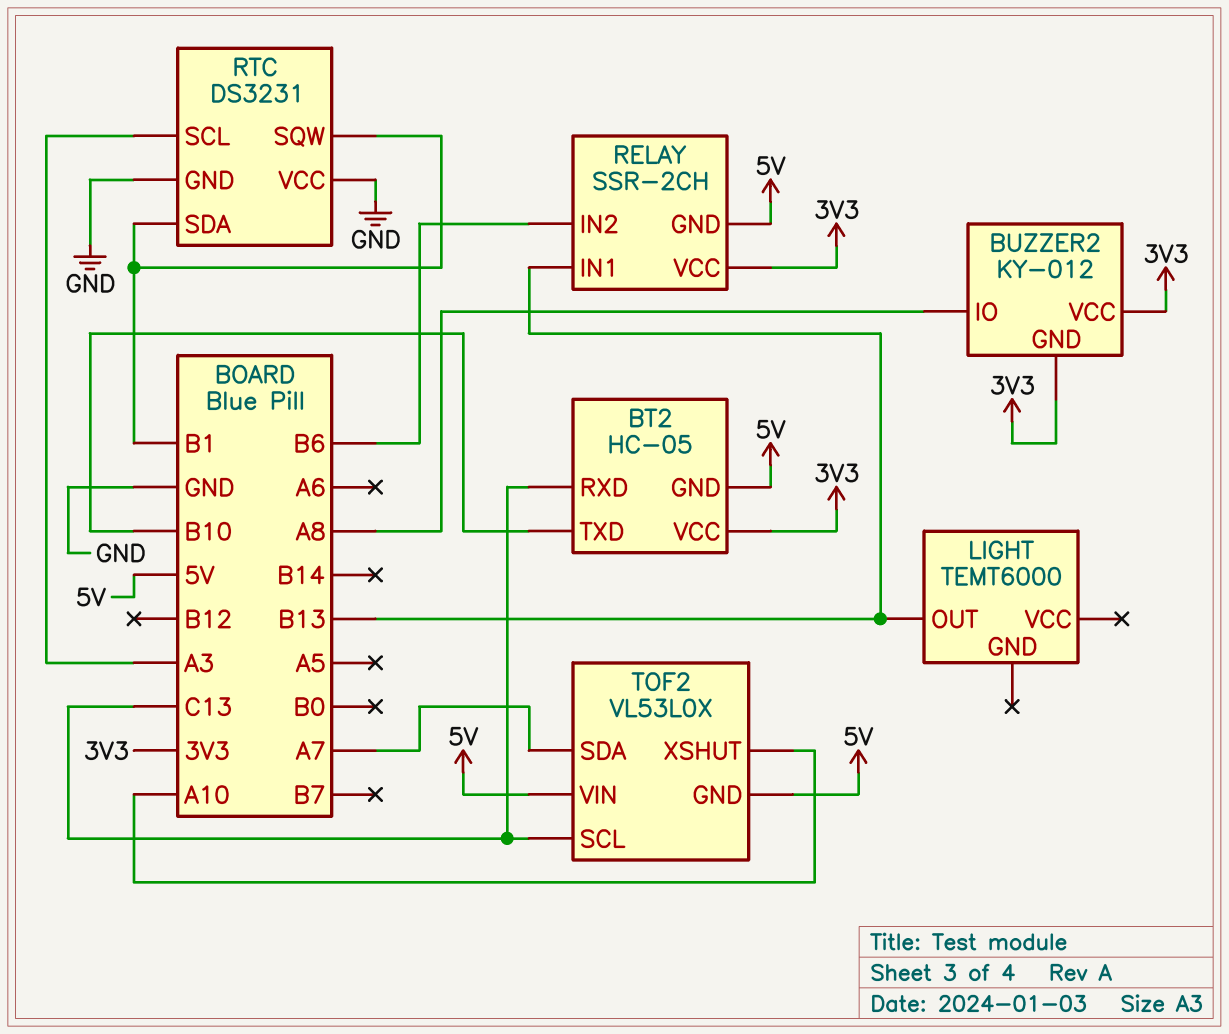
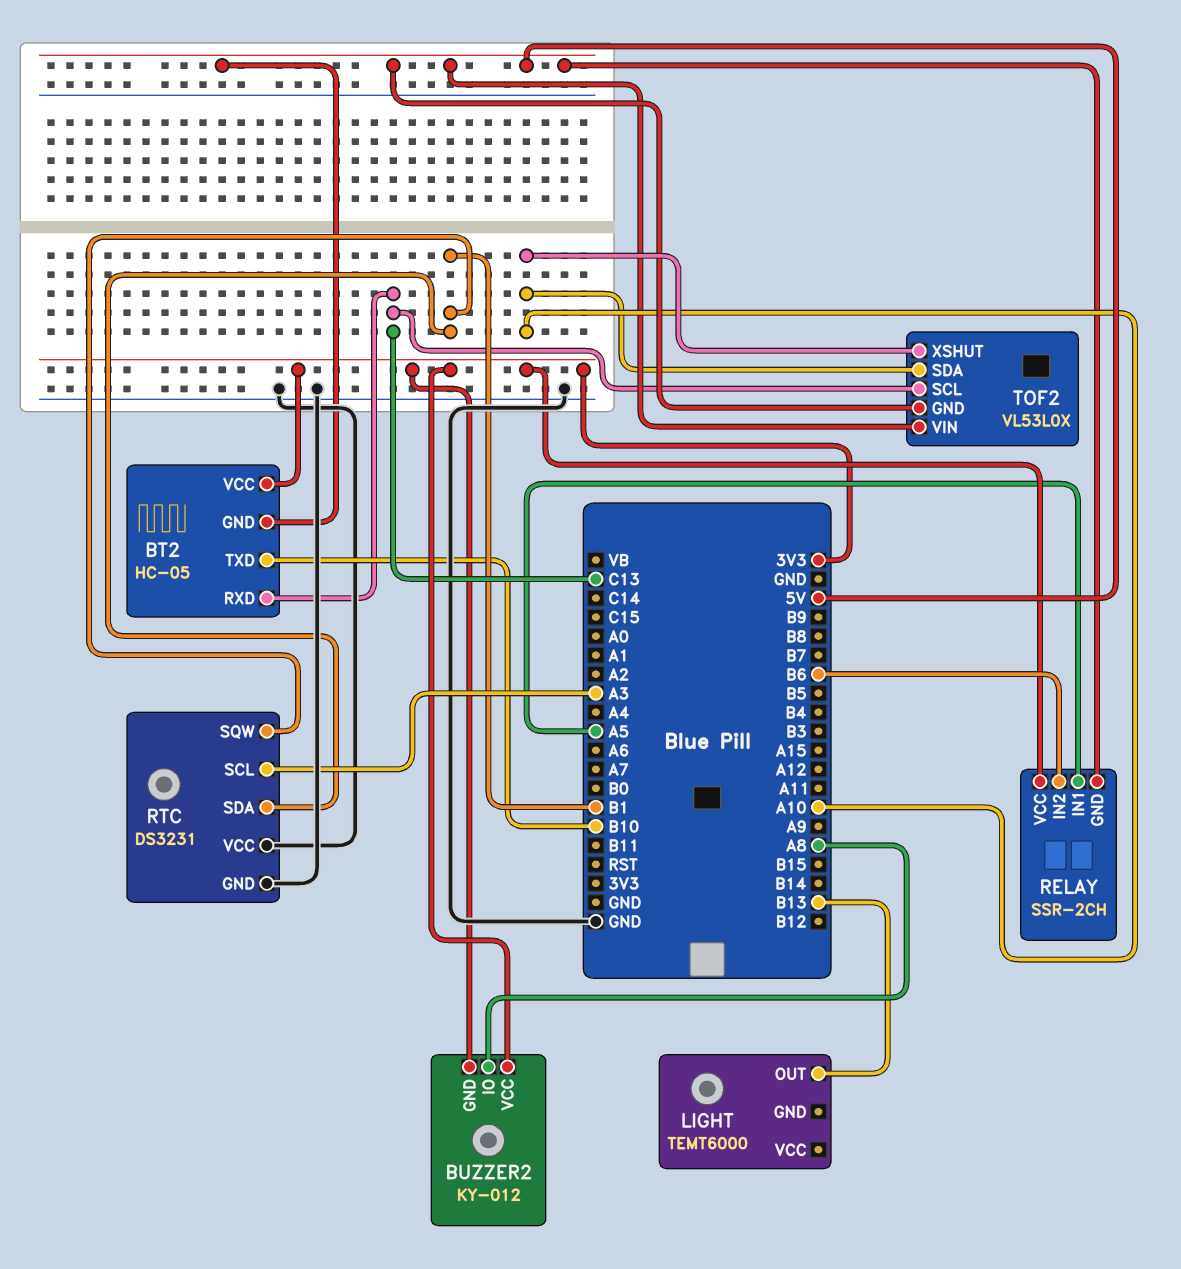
RELAY pin IN1: B13 -> A5
TOF2 pin SDA: A7 -> A10

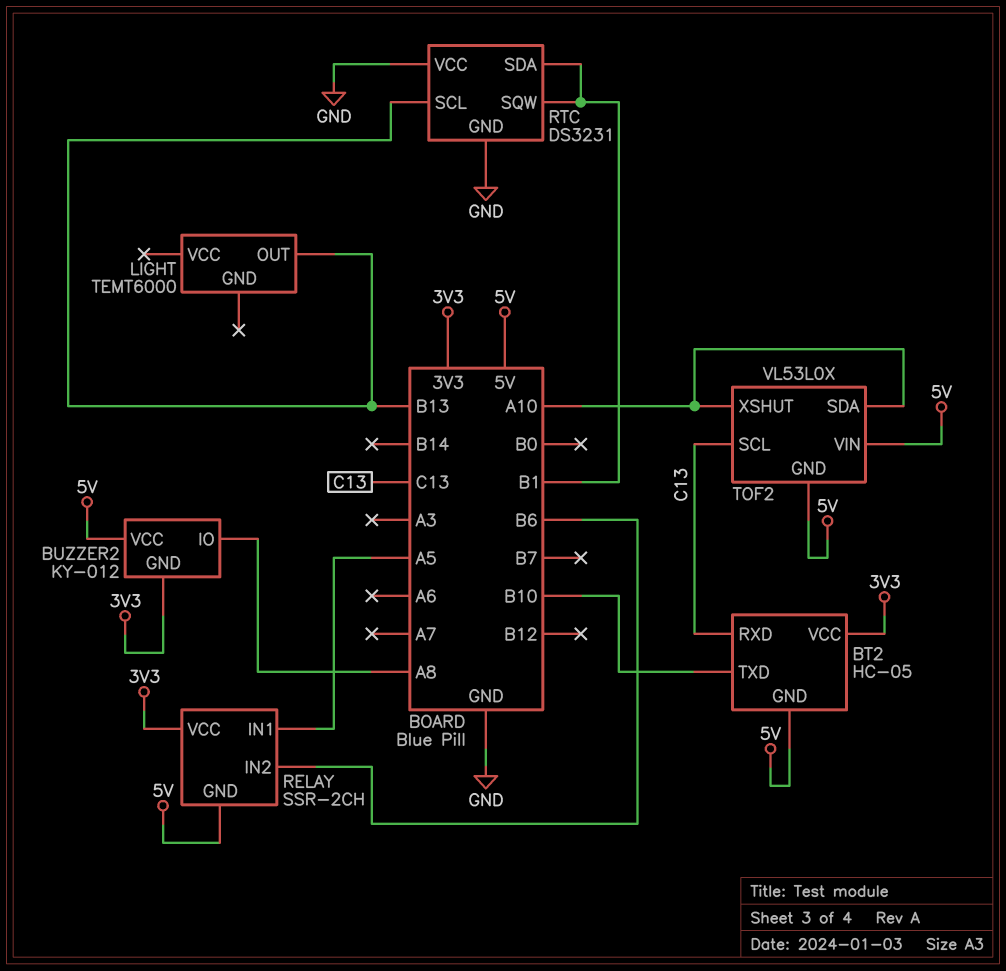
BUZZER2 pin VCC: 3V3 -> 5V
RTC pin SCL: A3 -> B13

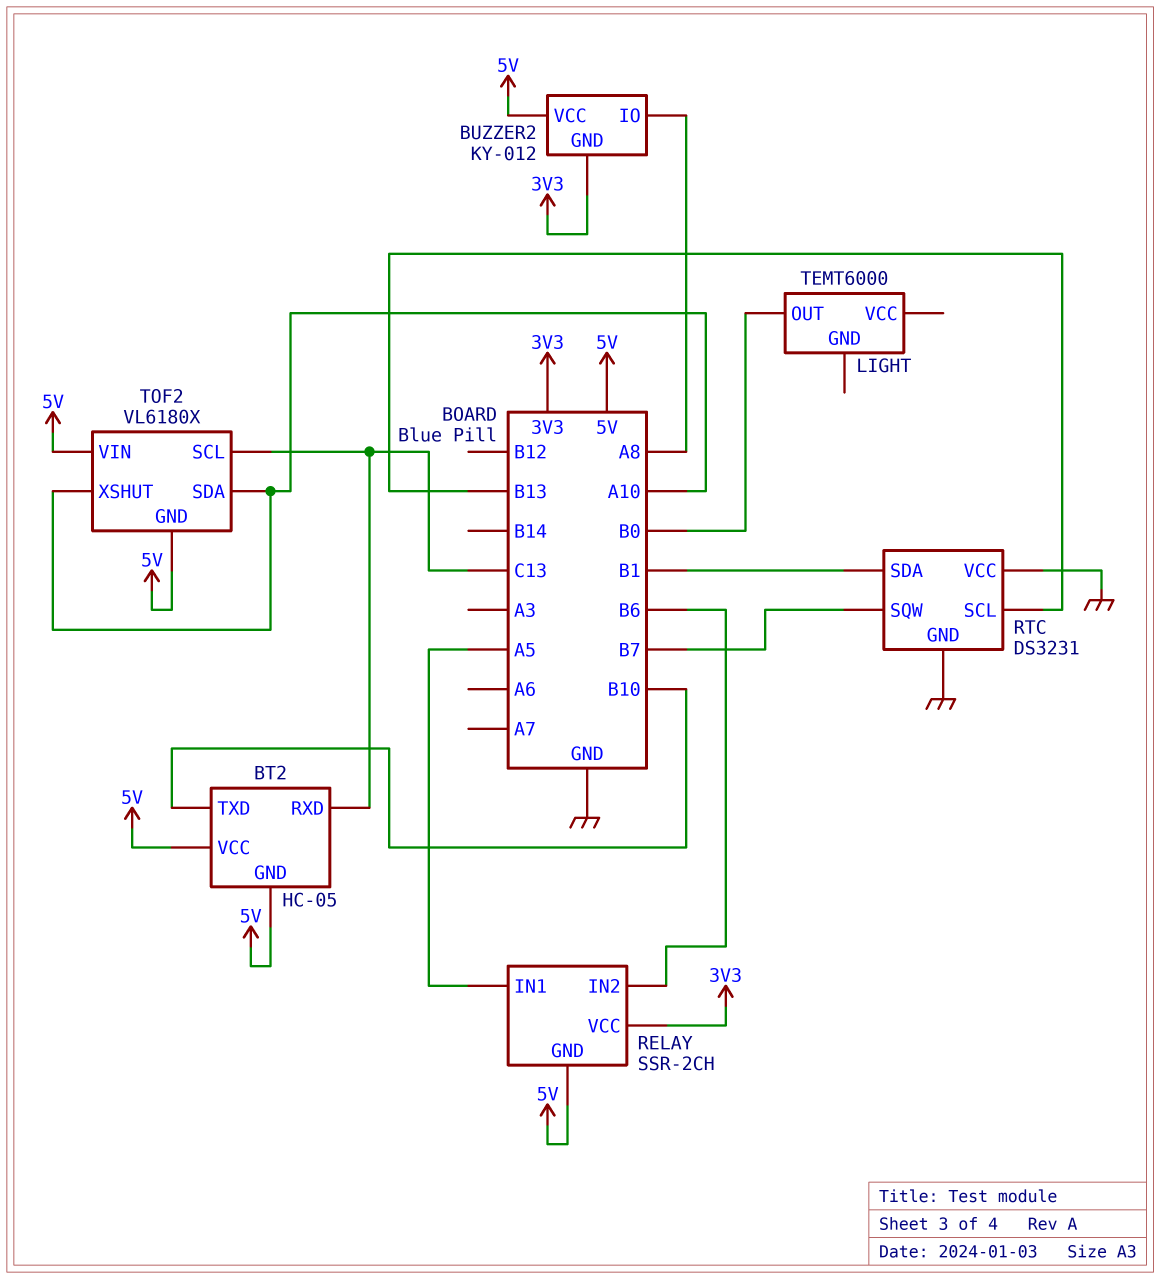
BT2 pin VCC: 3V3 -> 5V
LIGHT pin OUT: B13 -> B0
RTC pin SQW: B1 -> B7
TOF2: VL53L0X -> VL6180X

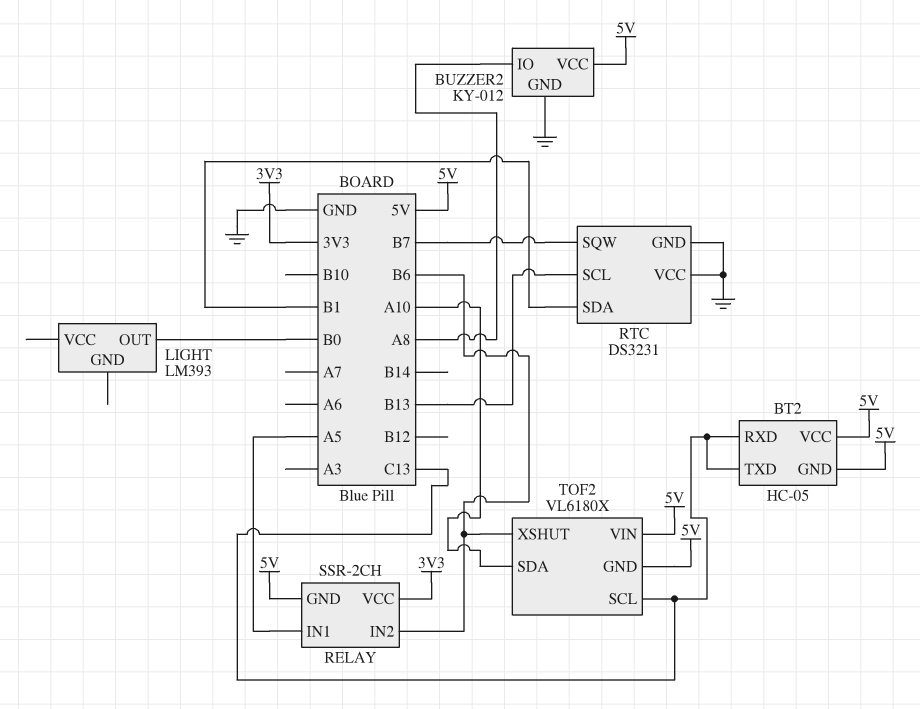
BT2 pin TXD: B10 -> C13
BUZZER2 pin GND: 3V3 -> GND
LIGHT: TEMT6000 -> LM393
TOF2 pin XSHUT: A10 -> B6

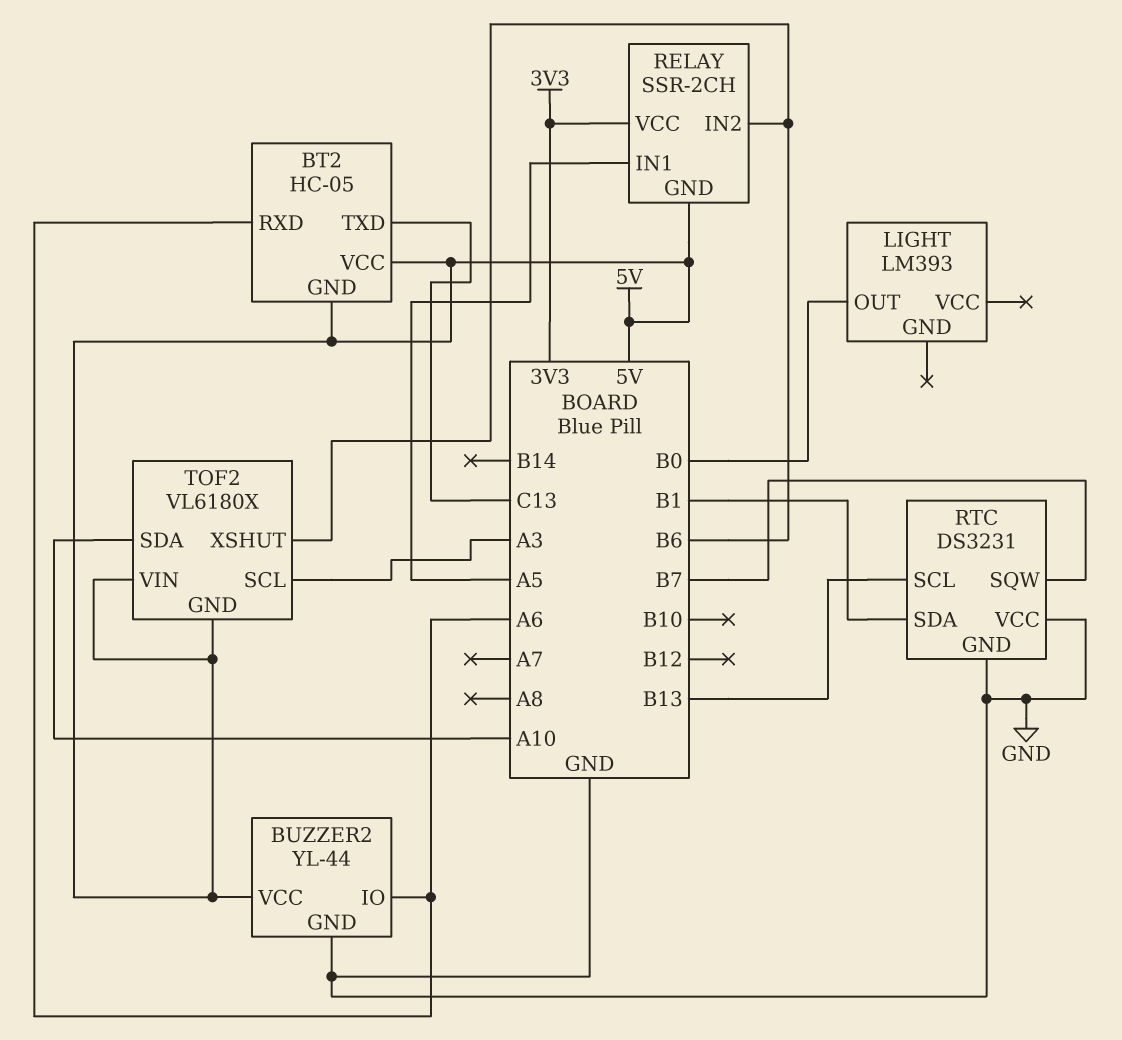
BT2 pin RXD: C13 -> A6
BUZZER2: KY-012 -> YL-44
BUZZER2 pin IO: A8 -> A6
TOF2 pin SCL: C13 -> A3

